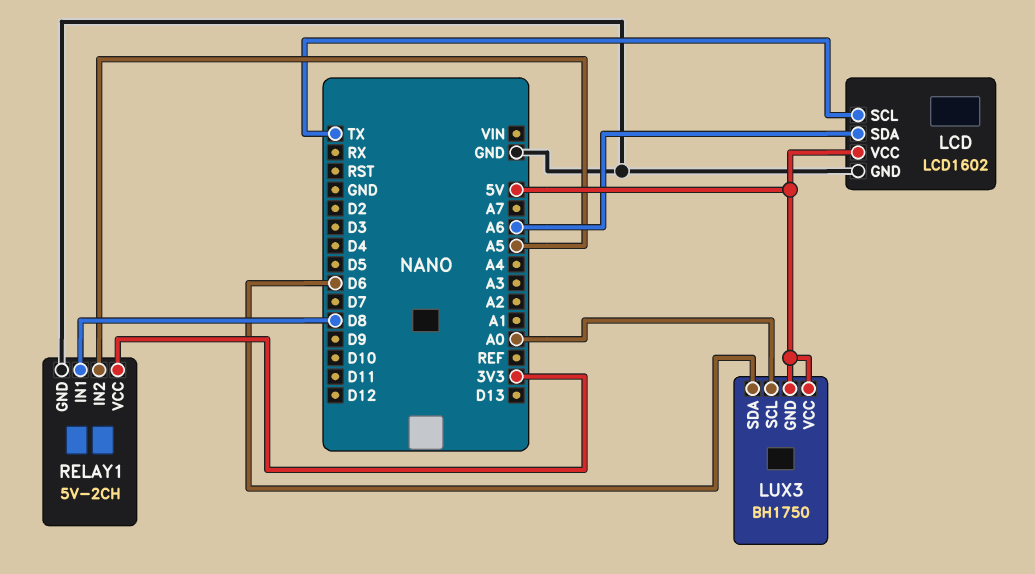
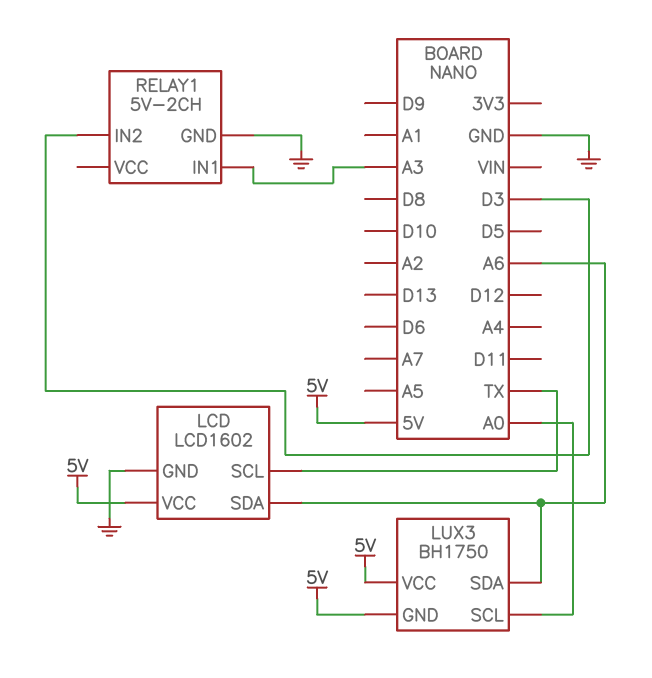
LUX3 pin SDA: D6 -> A6
RELAY1 pin IN1: D8 -> A3
RELAY1 pin IN2: A5 -> D3
RELAY1 pin VCC: 3V3 -> none

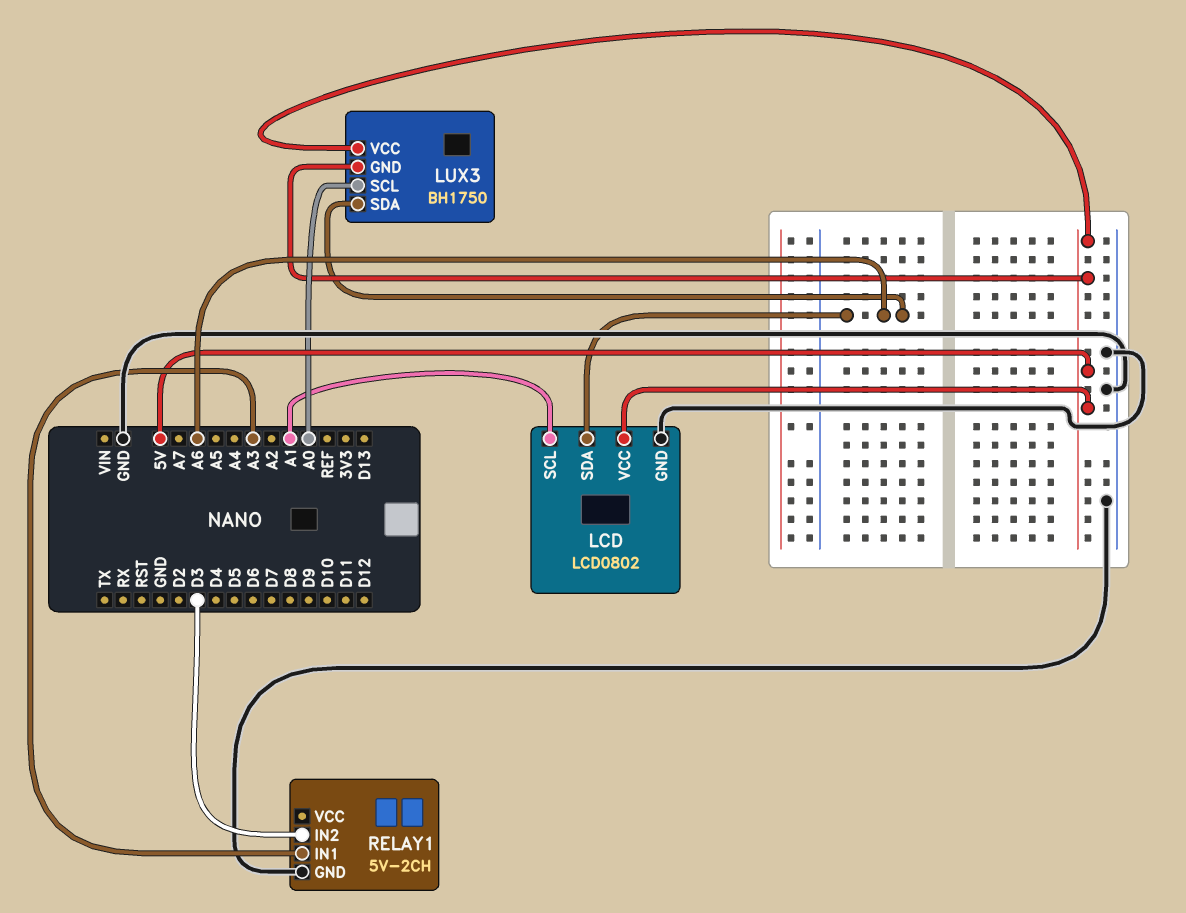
LCD: LCD1602 -> LCD0802
LCD pin SCL: TX -> A1

